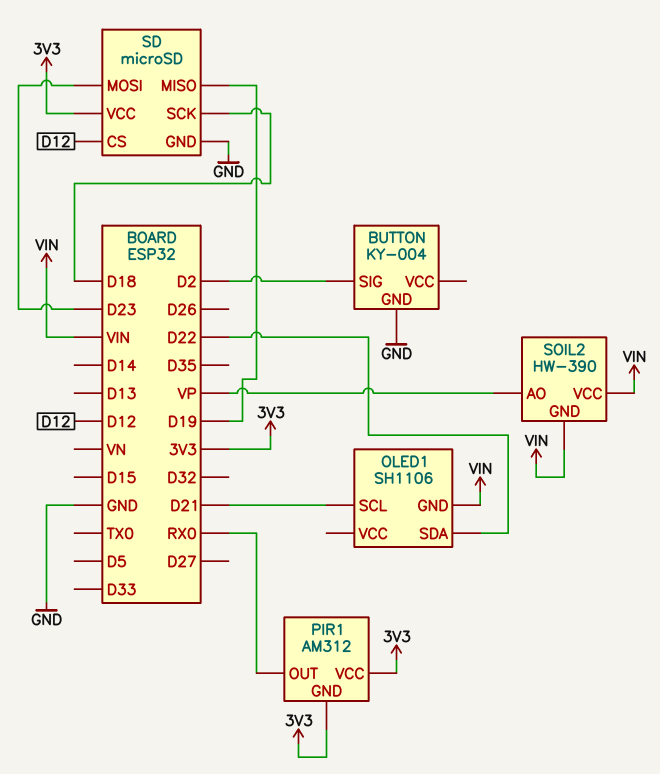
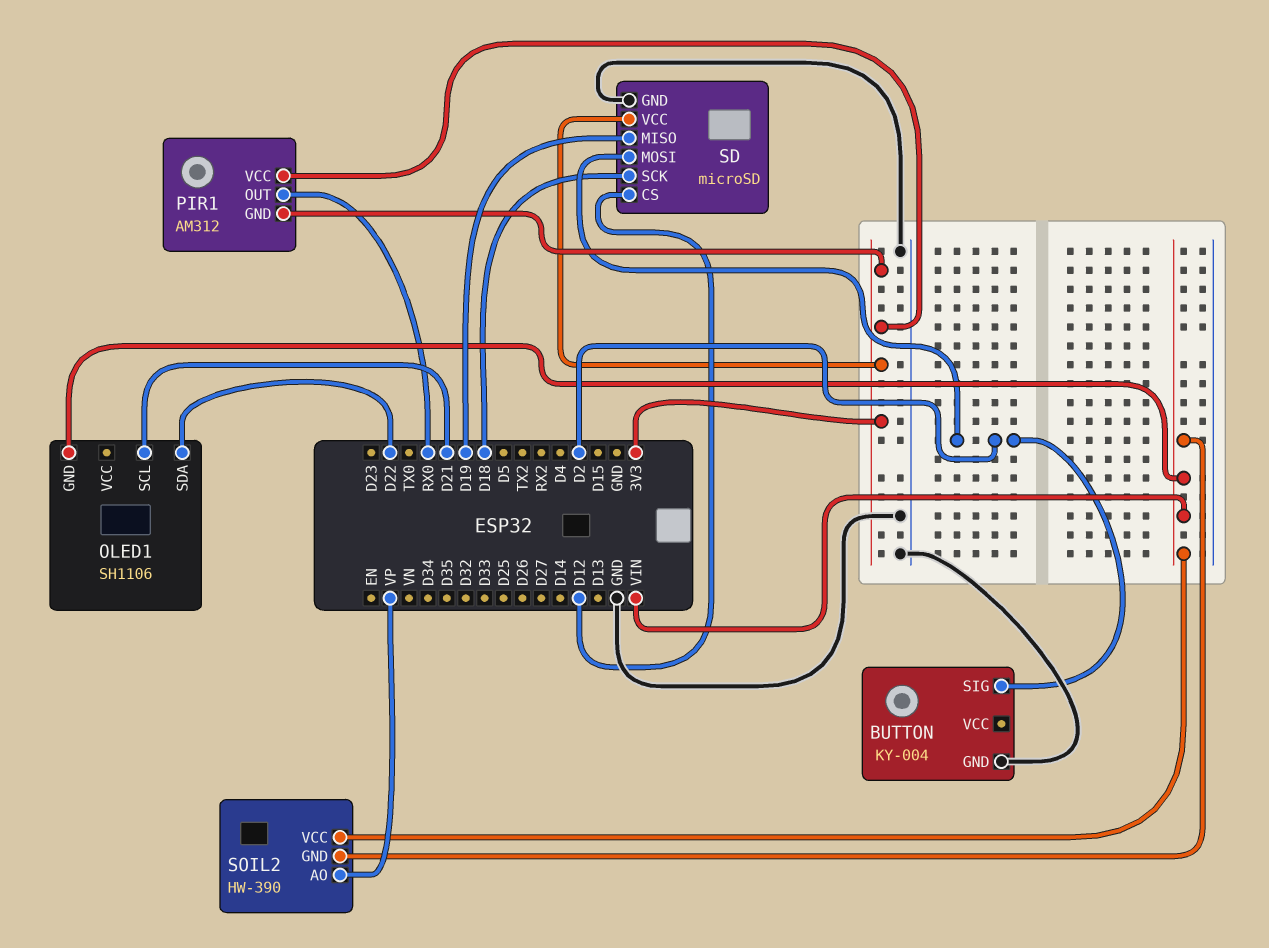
SD pin MOSI: D23 -> D2

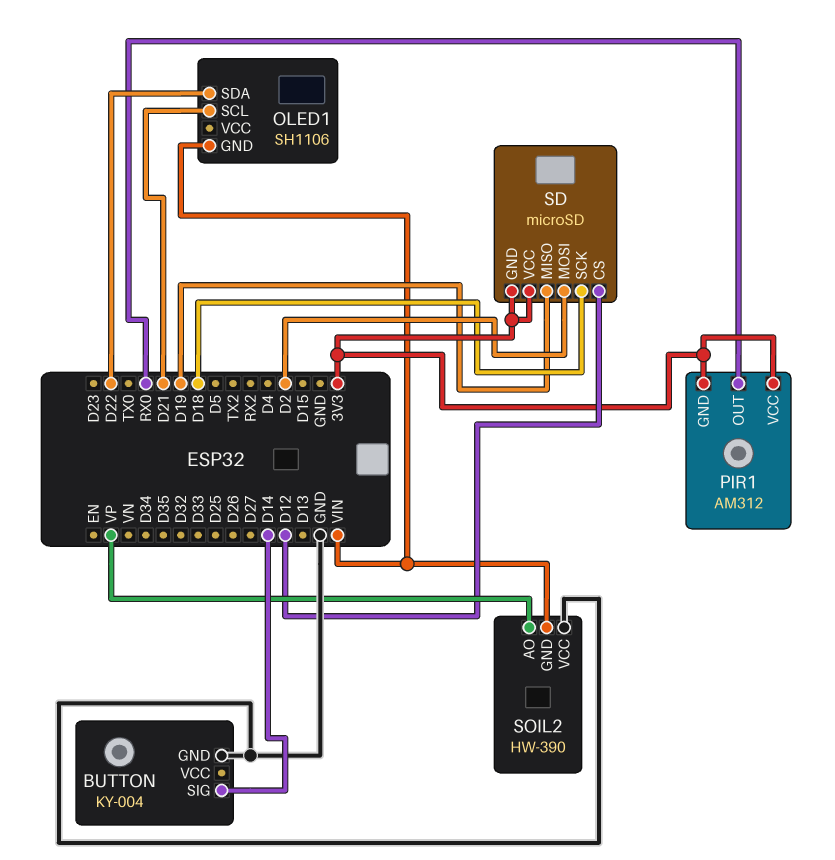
BUTTON pin SIG: D2 -> D14
SD pin GND: GND -> 3V3
SOIL2 pin VCC: VIN -> GND

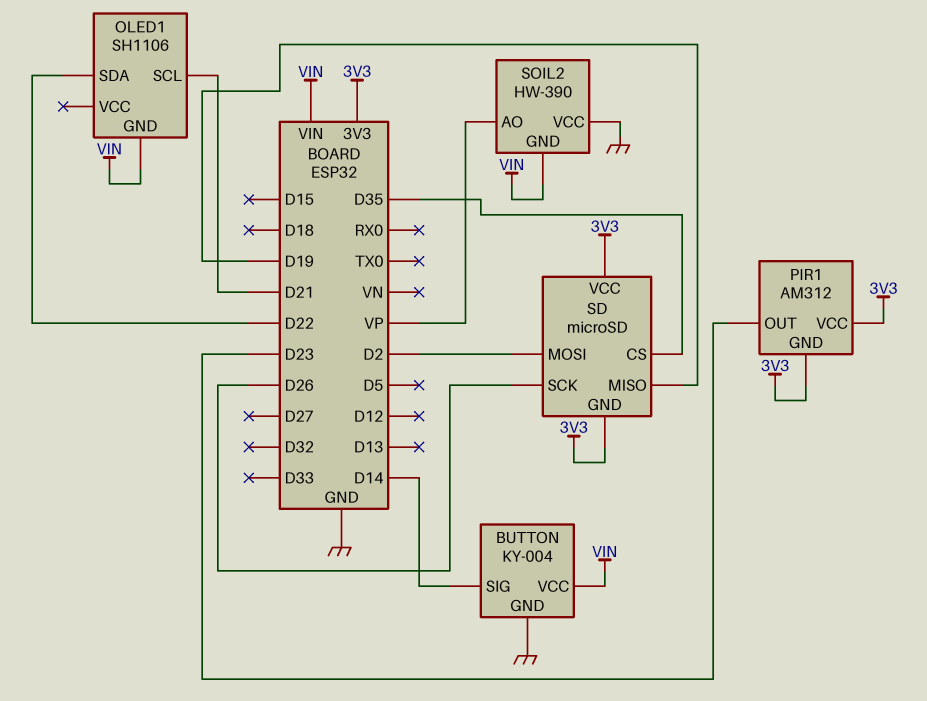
BUTTON pin VCC: none -> VIN
PIR1 pin OUT: RX0 -> D23
SD pin CS: D12 -> D35
SD pin SCK: D18 -> D26

